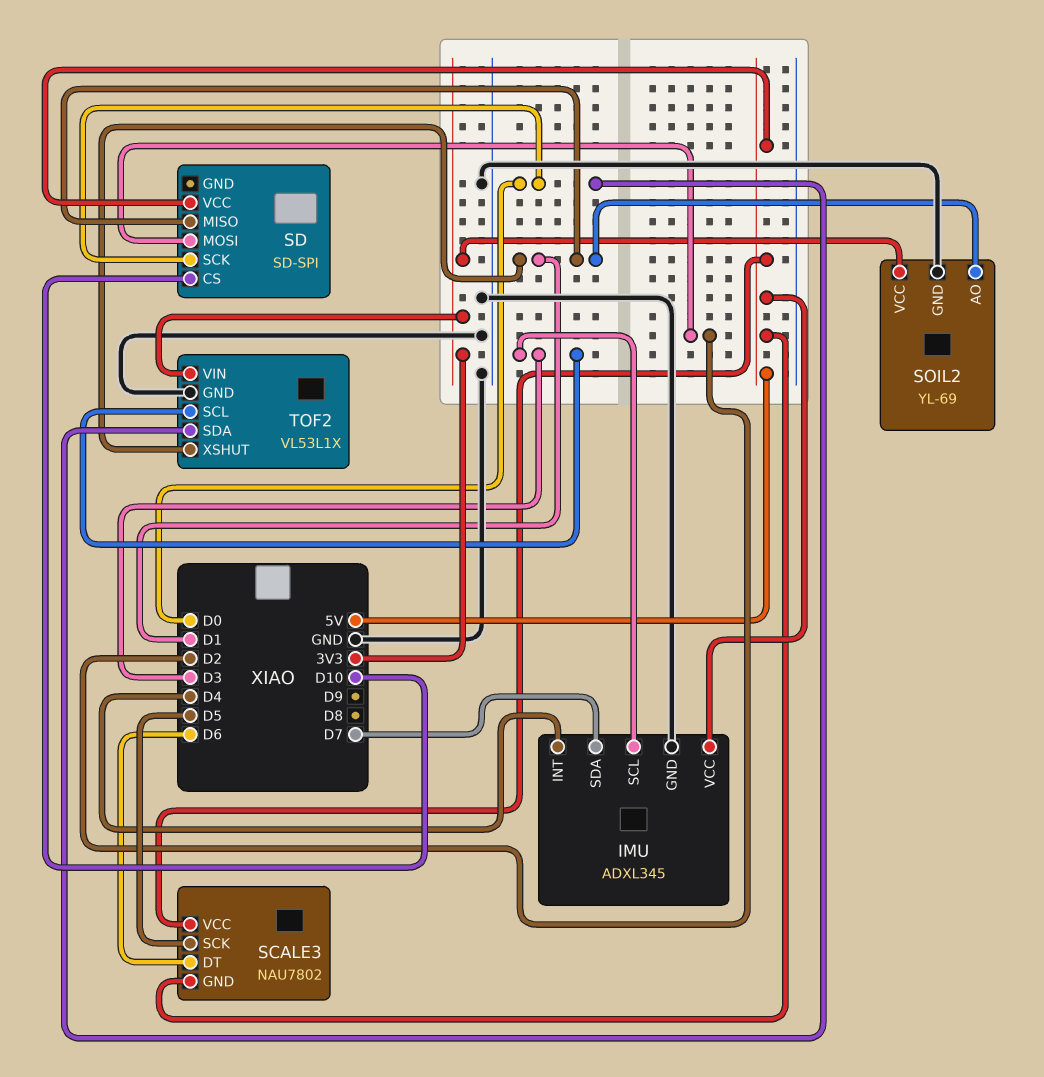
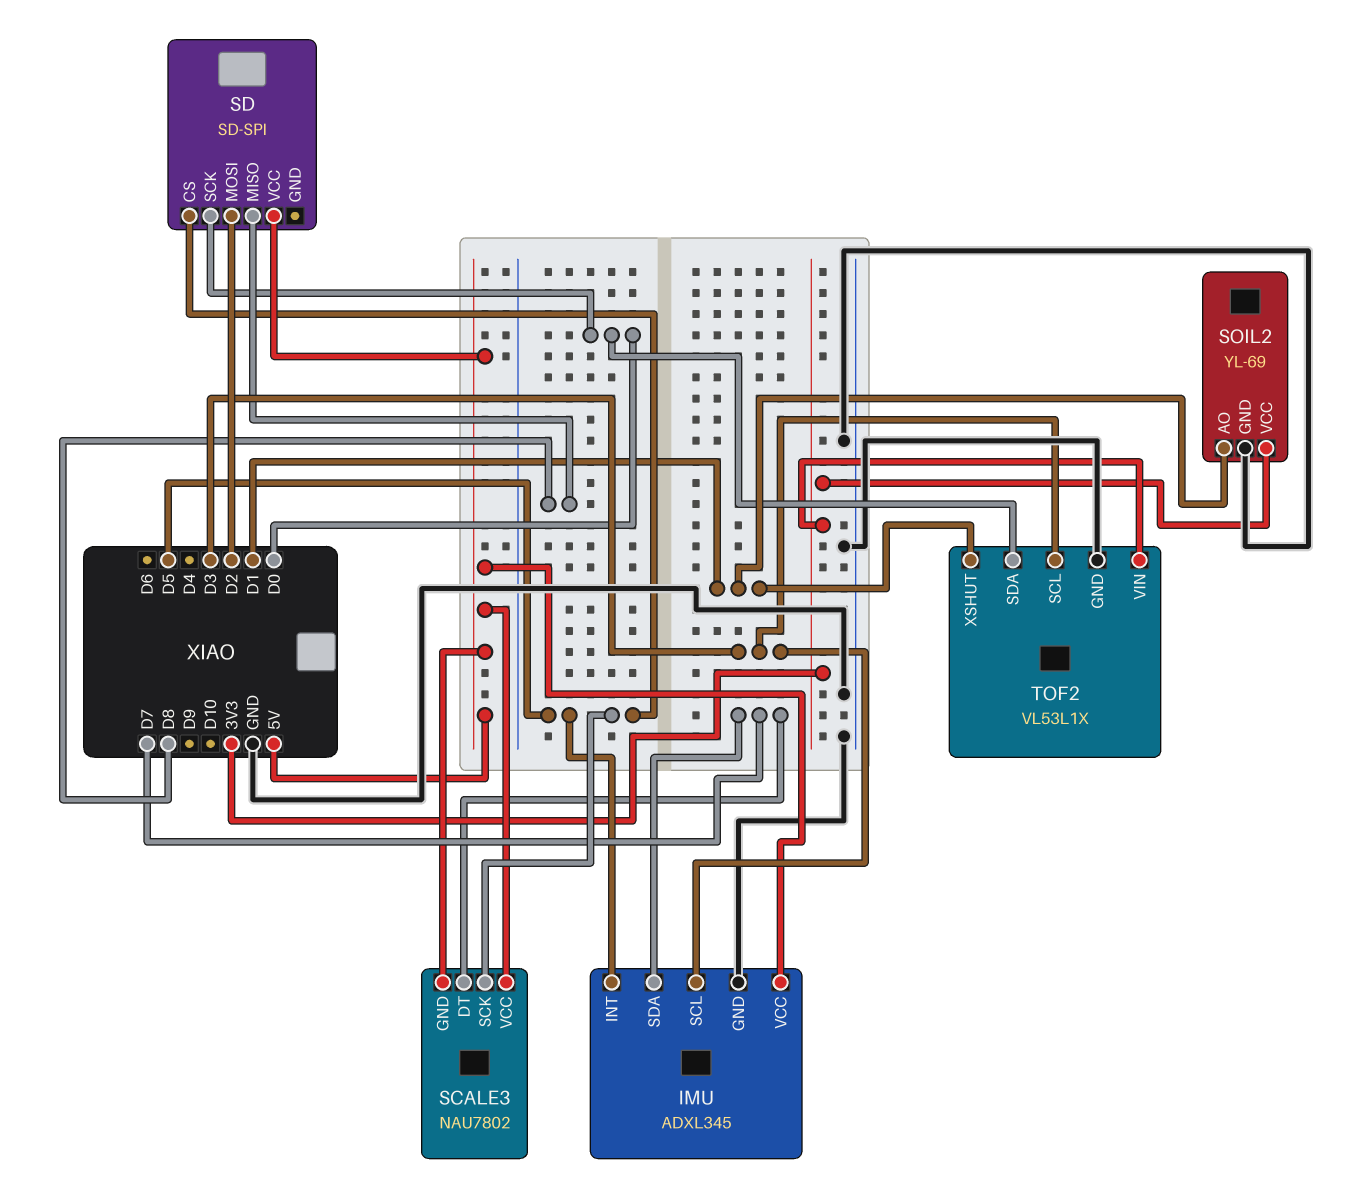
IMU pin INT: D4 -> D5
SCALE3 pin DT: D6 -> D7
SD pin CS: D10 -> D5
SD pin MISO: D1 -> D8

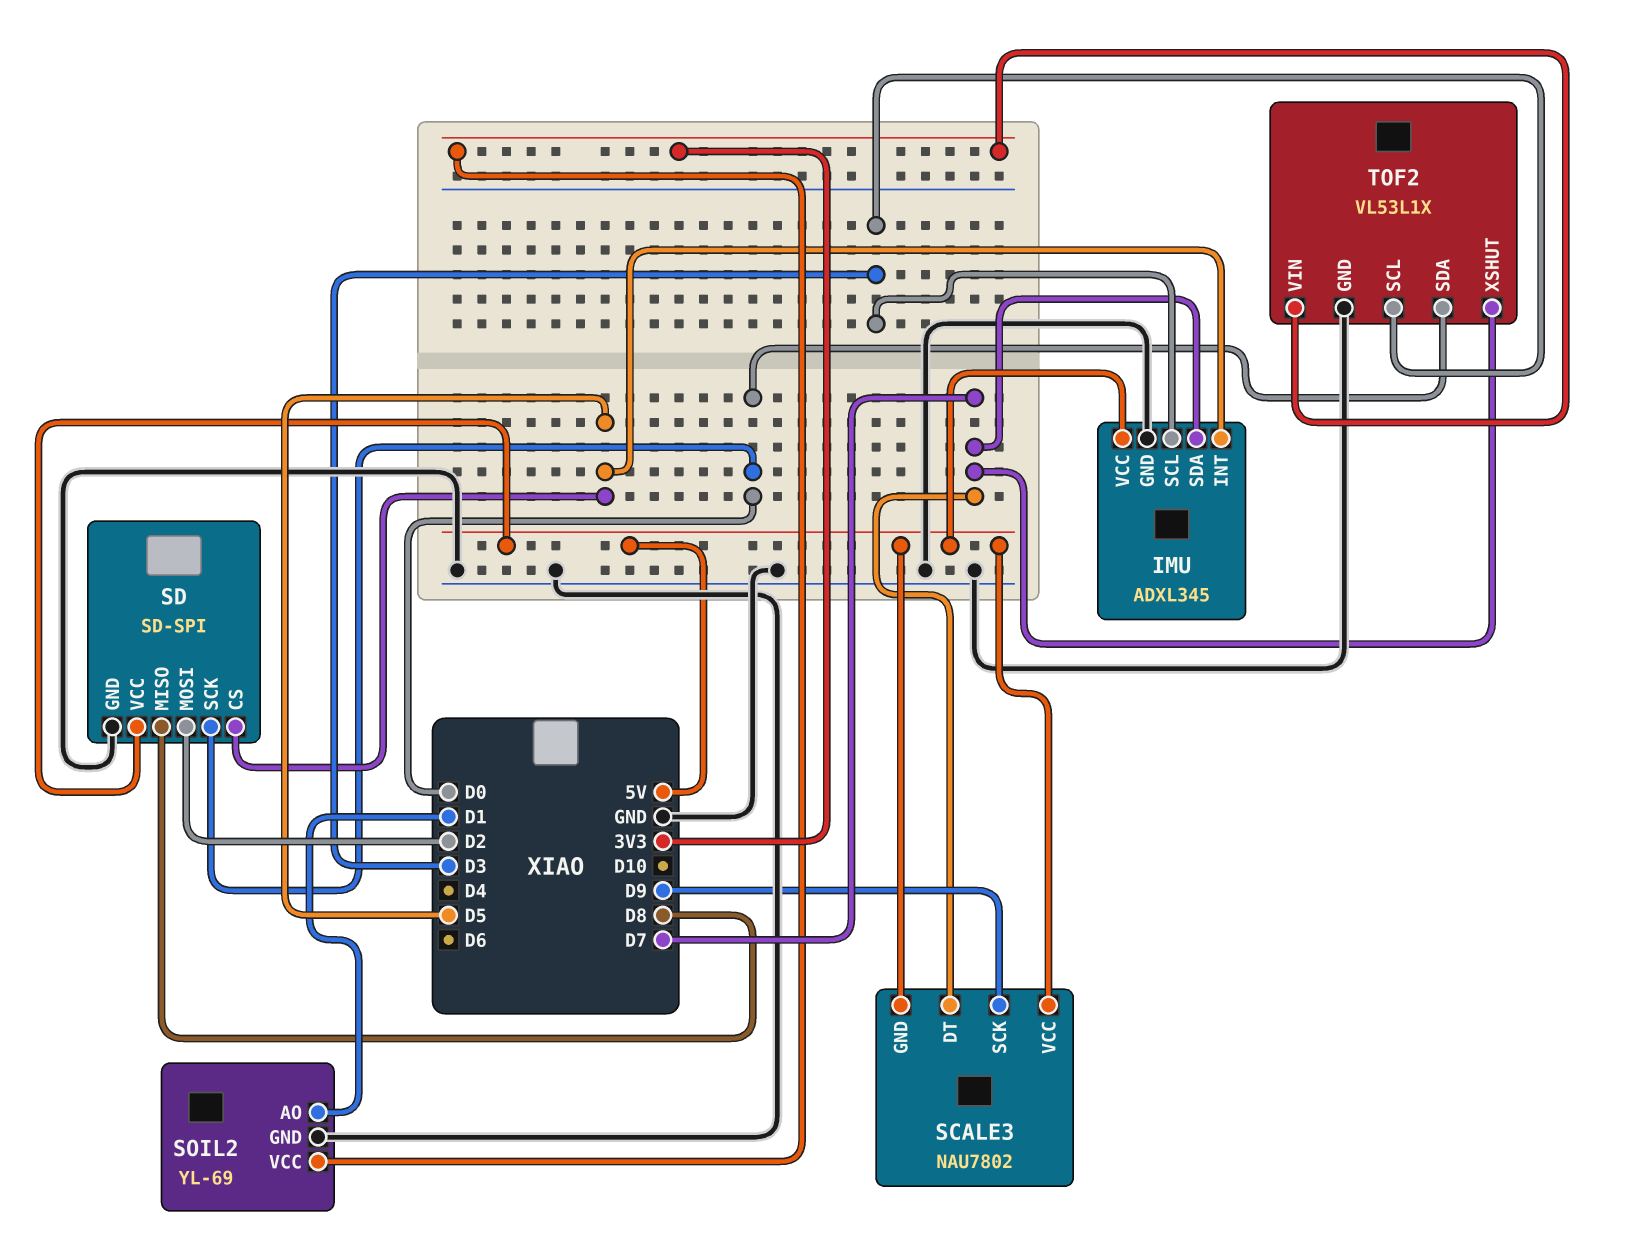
SCALE3 pin SCK: D5 -> D9
SD pin GND: none -> GND
TOF2 pin XSHUT: D1 -> D7

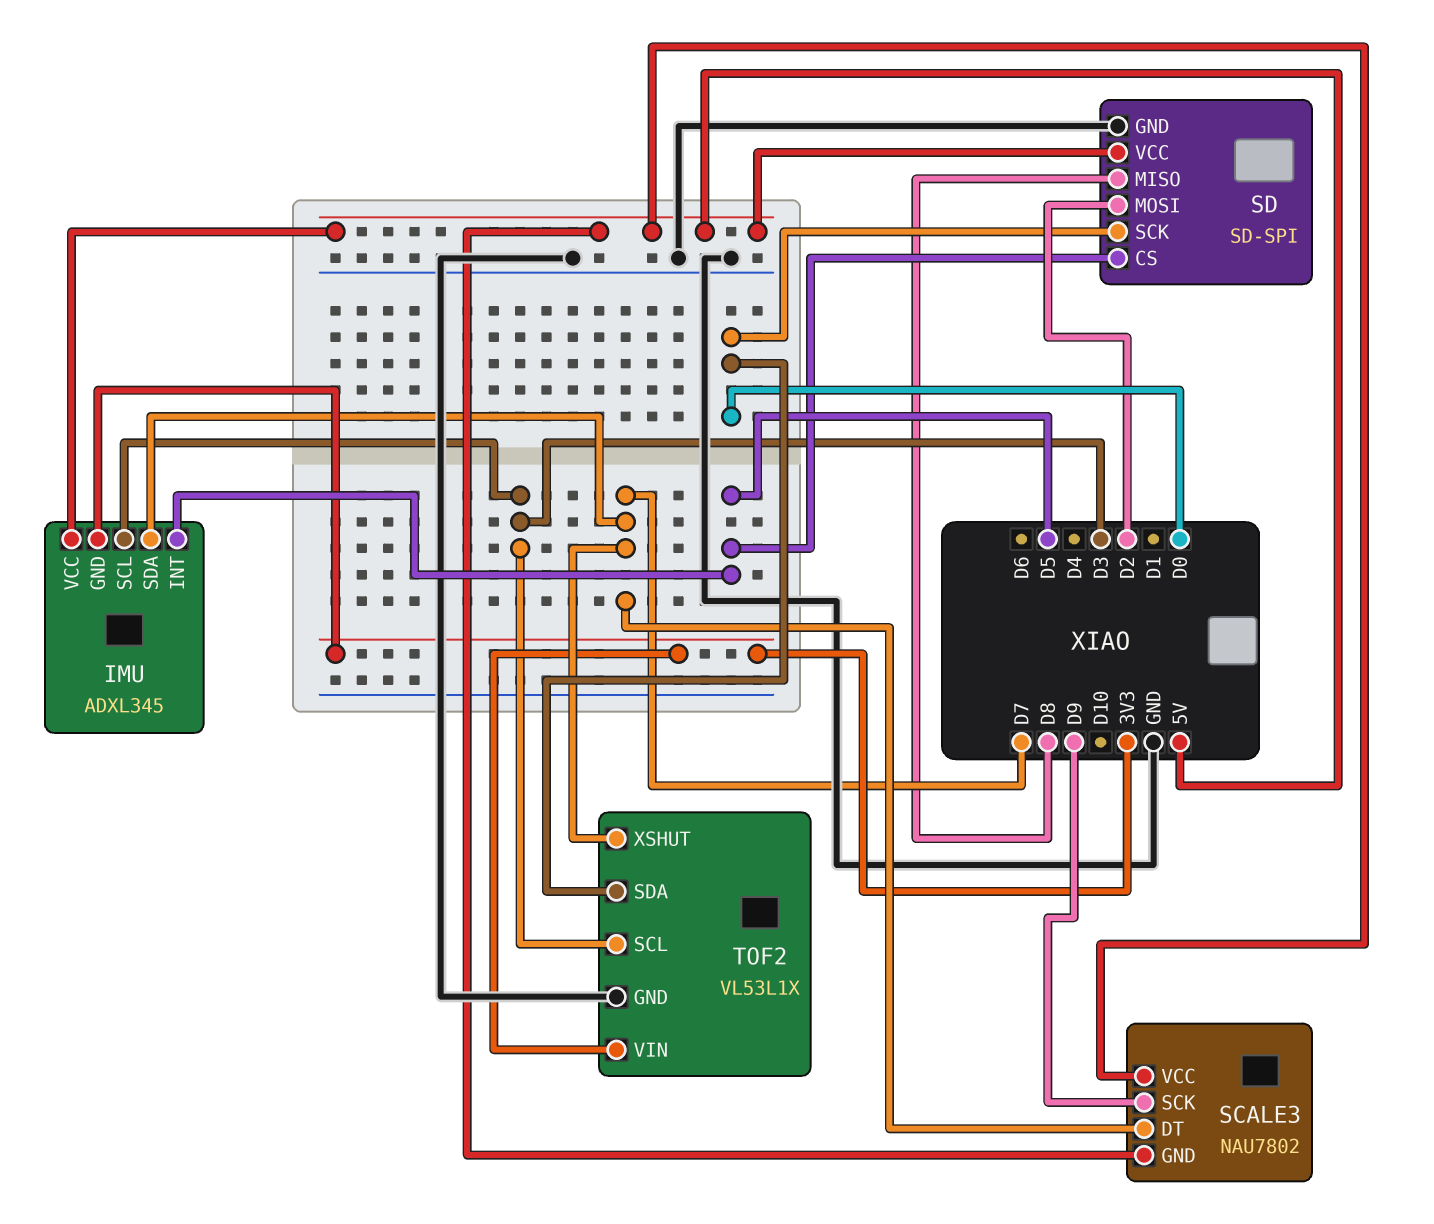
IMU pin GND: GND -> 3V3
SOIL2: YL-69 -> none
SOIL2 pin AO: D1 -> none
SOIL2 pin GND: GND -> none
SOIL2 pin VCC: 3V3 -> none

